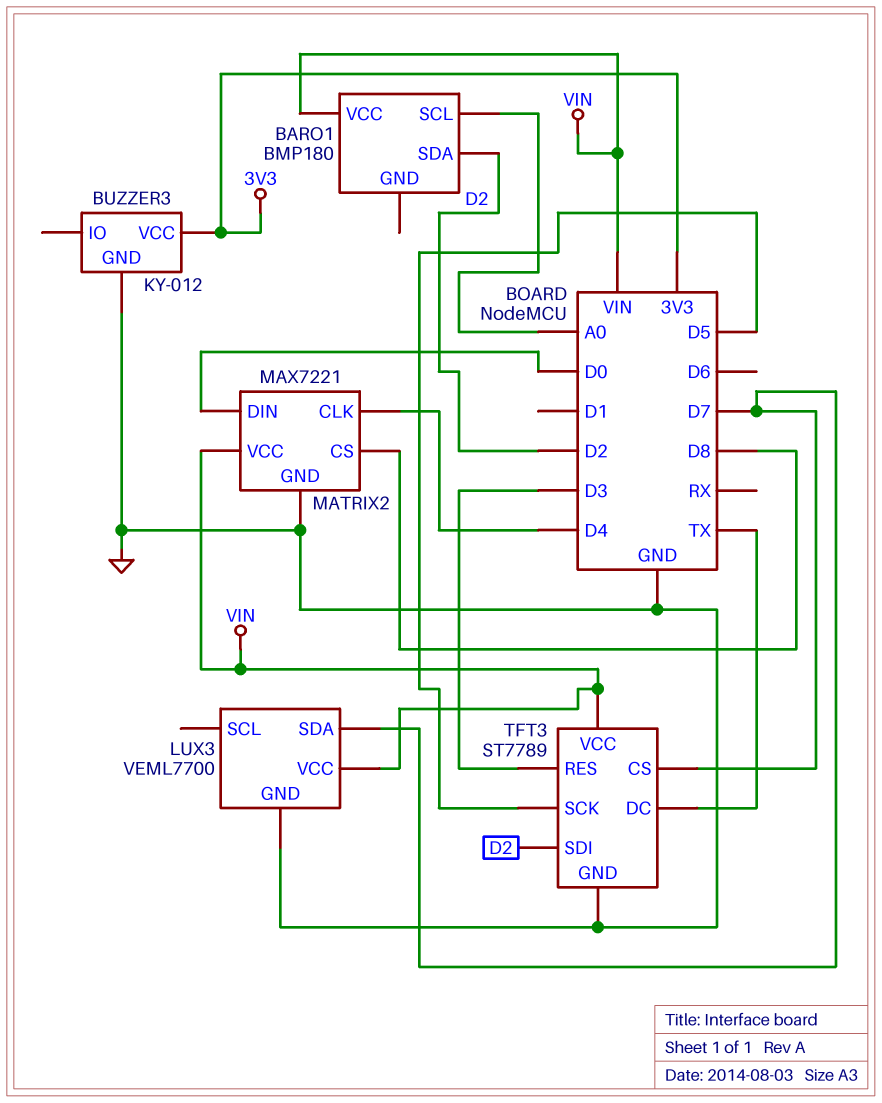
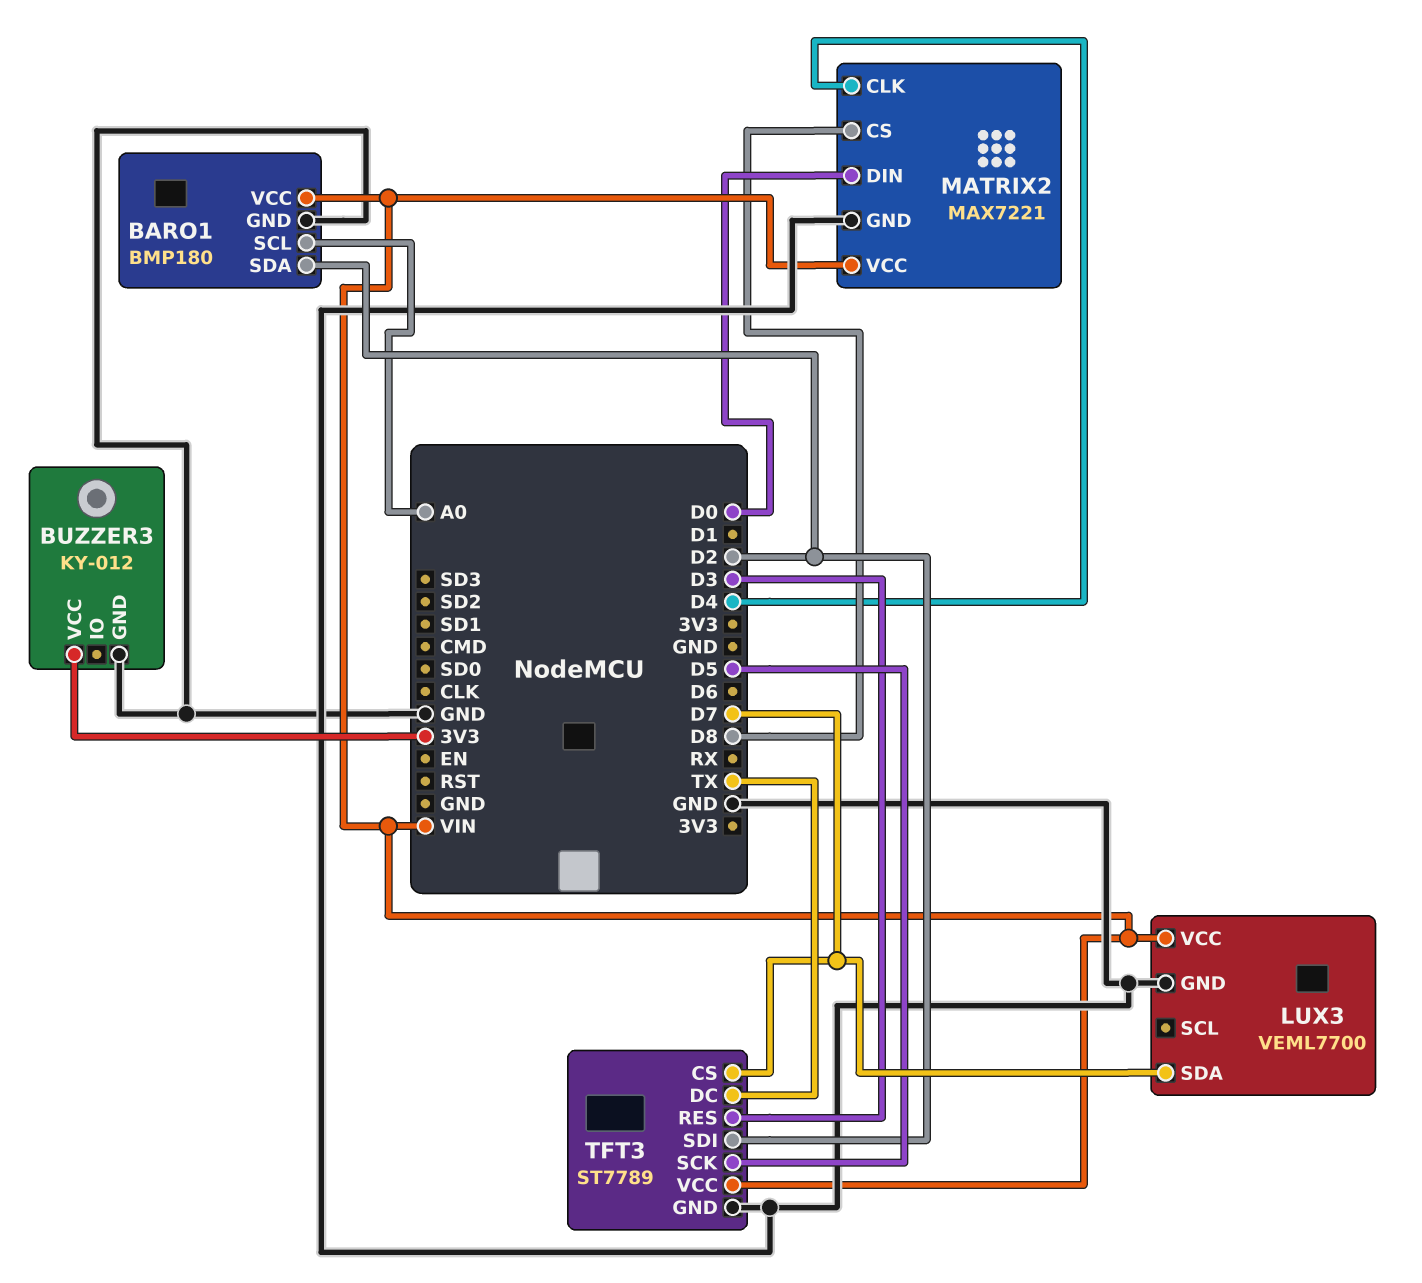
BARO1 pin GND: none -> GND

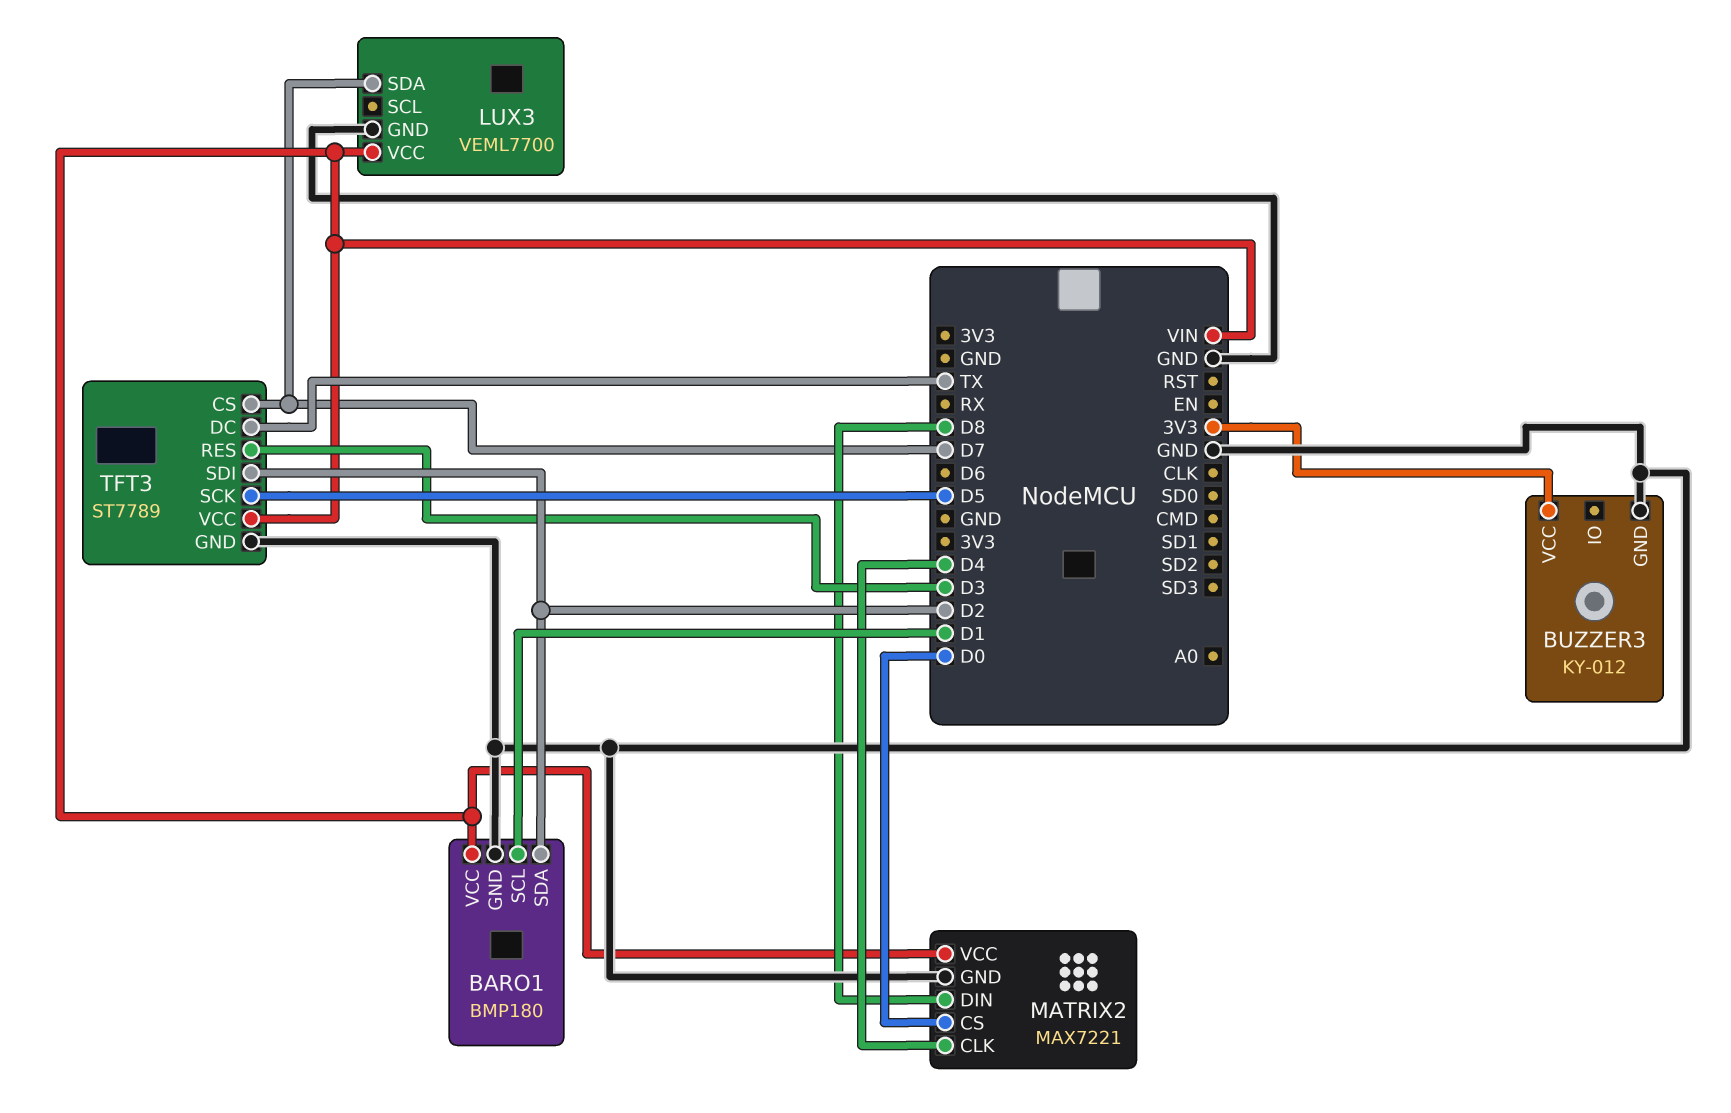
BARO1 pin SCL: A0 -> D1
MATRIX2 pin CS: D8 -> D0
MATRIX2 pin DIN: D0 -> D8

